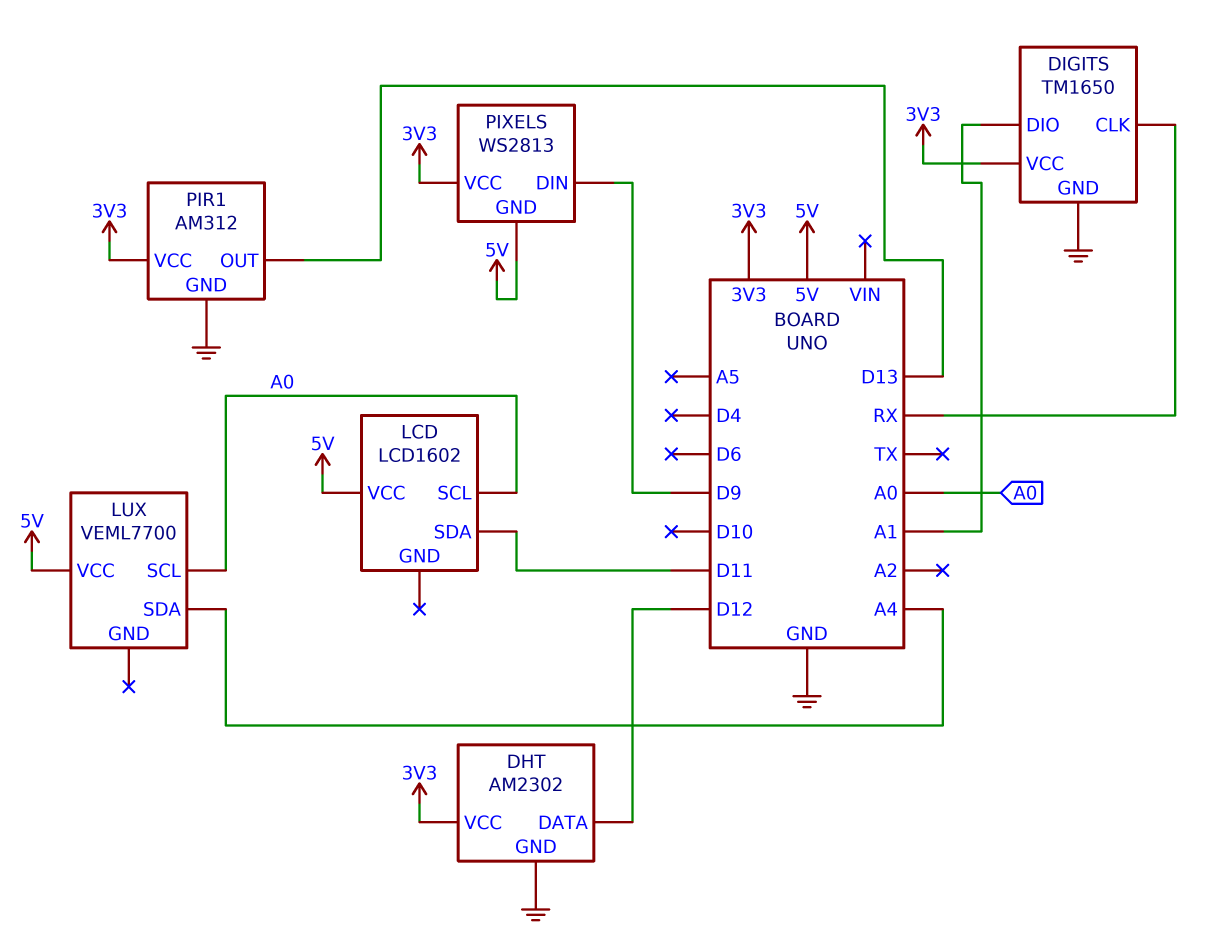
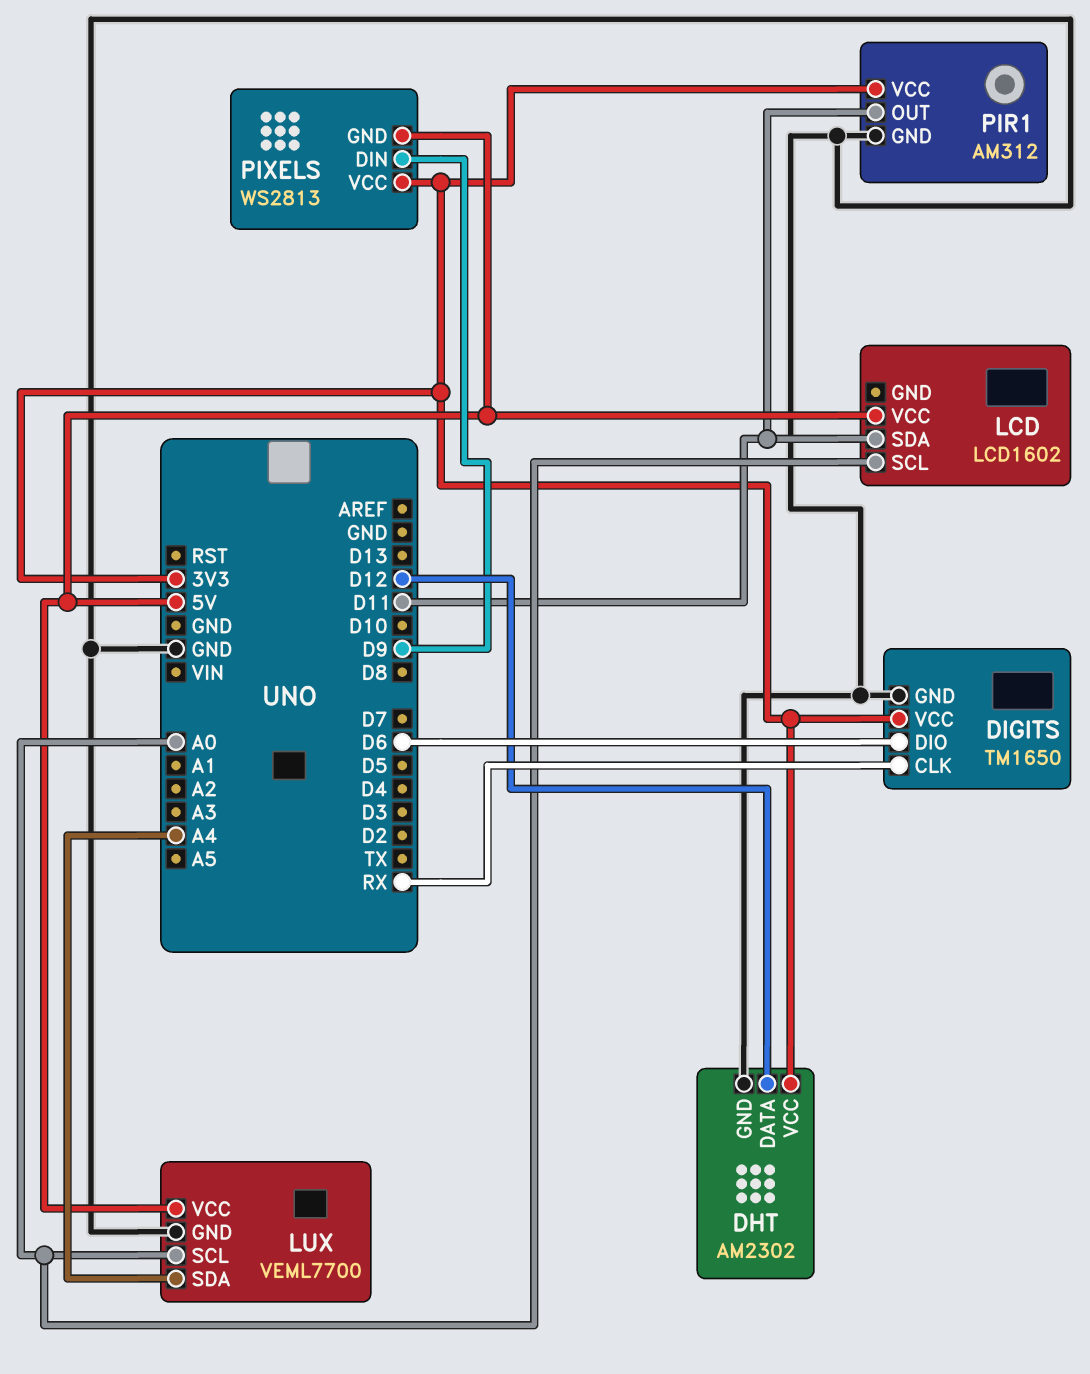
DIGITS pin DIO: A1 -> D6
LUX pin GND: none -> GND
PIR1 pin OUT: D13 -> D11

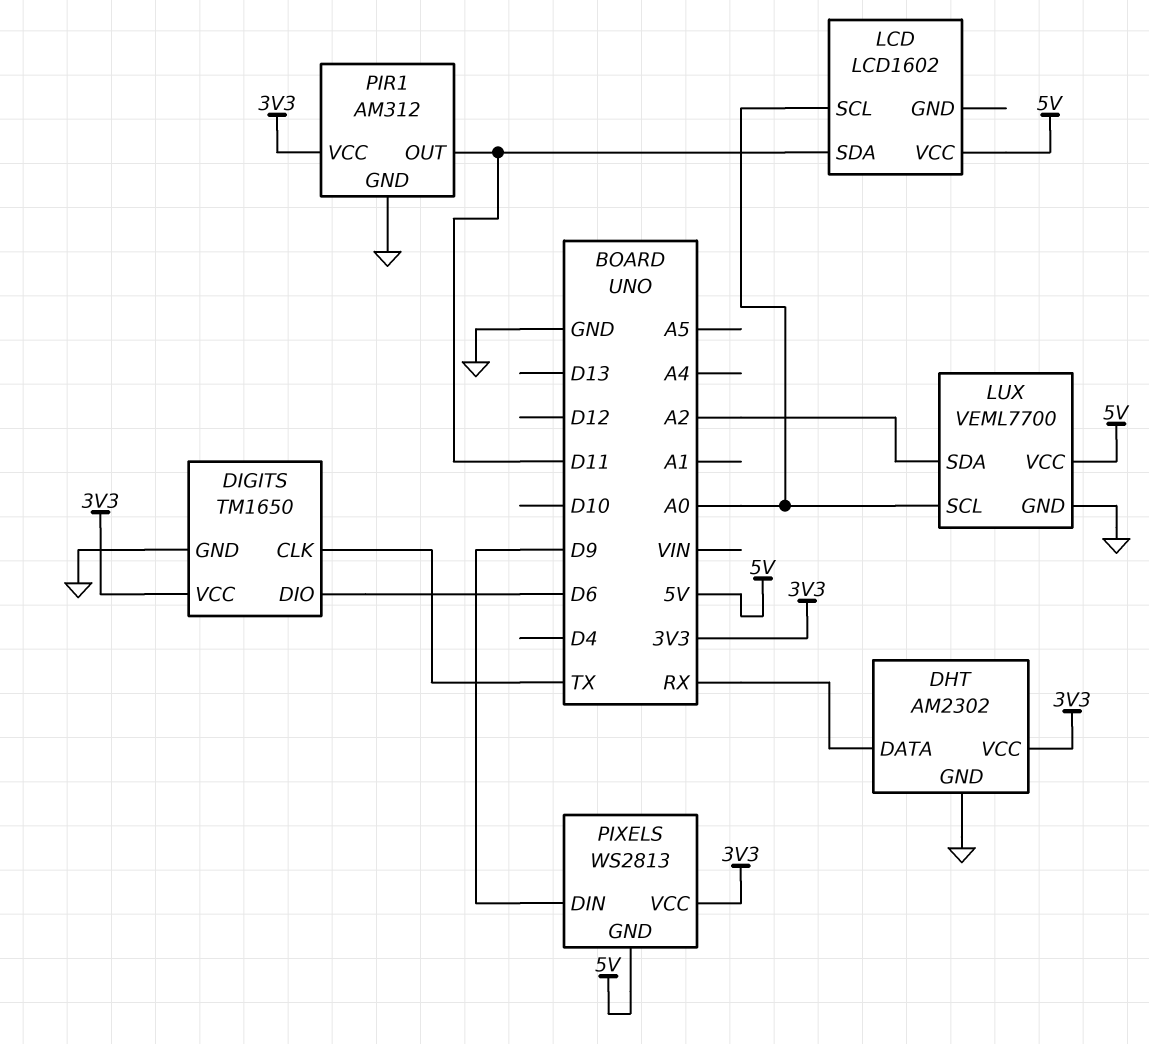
DHT pin DATA: D12 -> RX
DIGITS pin CLK: RX -> TX
LUX pin SDA: A4 -> A2

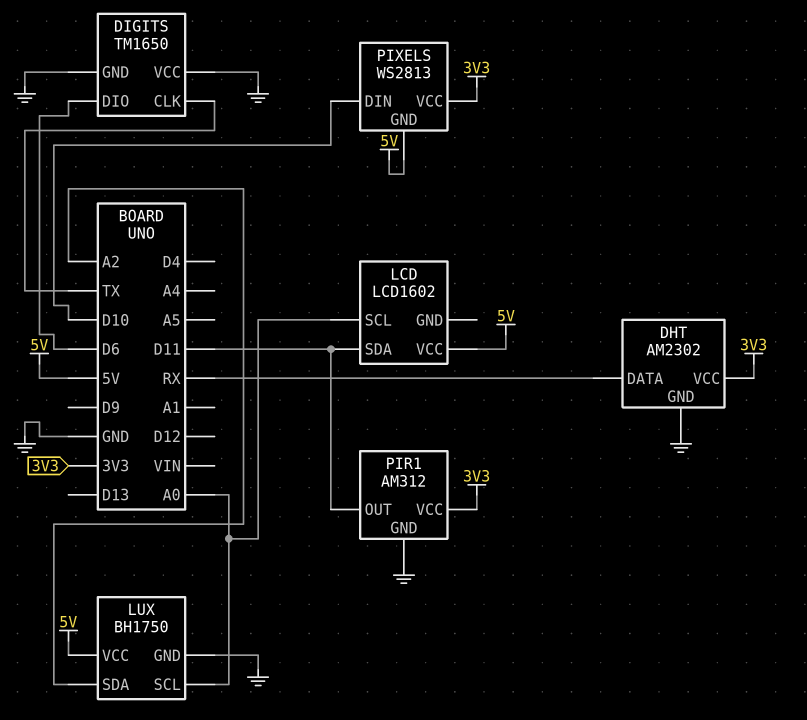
DIGITS pin VCC: 3V3 -> GND
LUX: VEML7700 -> BH1750
PIXELS pin DIN: D9 -> D10

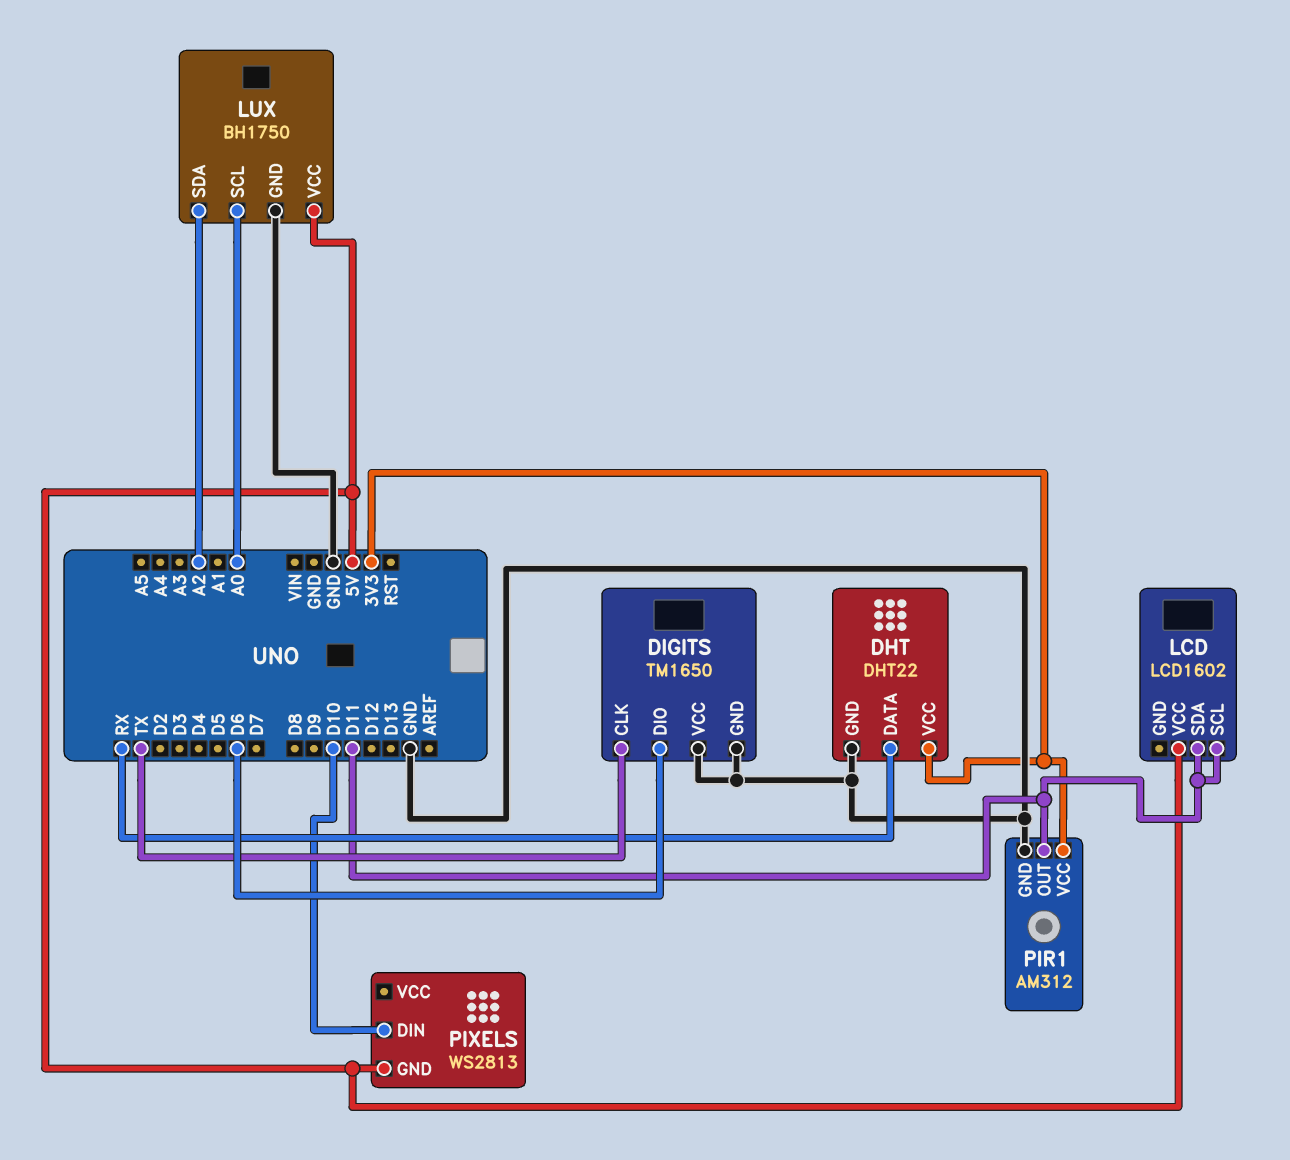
DHT: AM2302 -> DHT22
LCD pin SCL: A0 -> D11
PIXELS pin VCC: 3V3 -> none

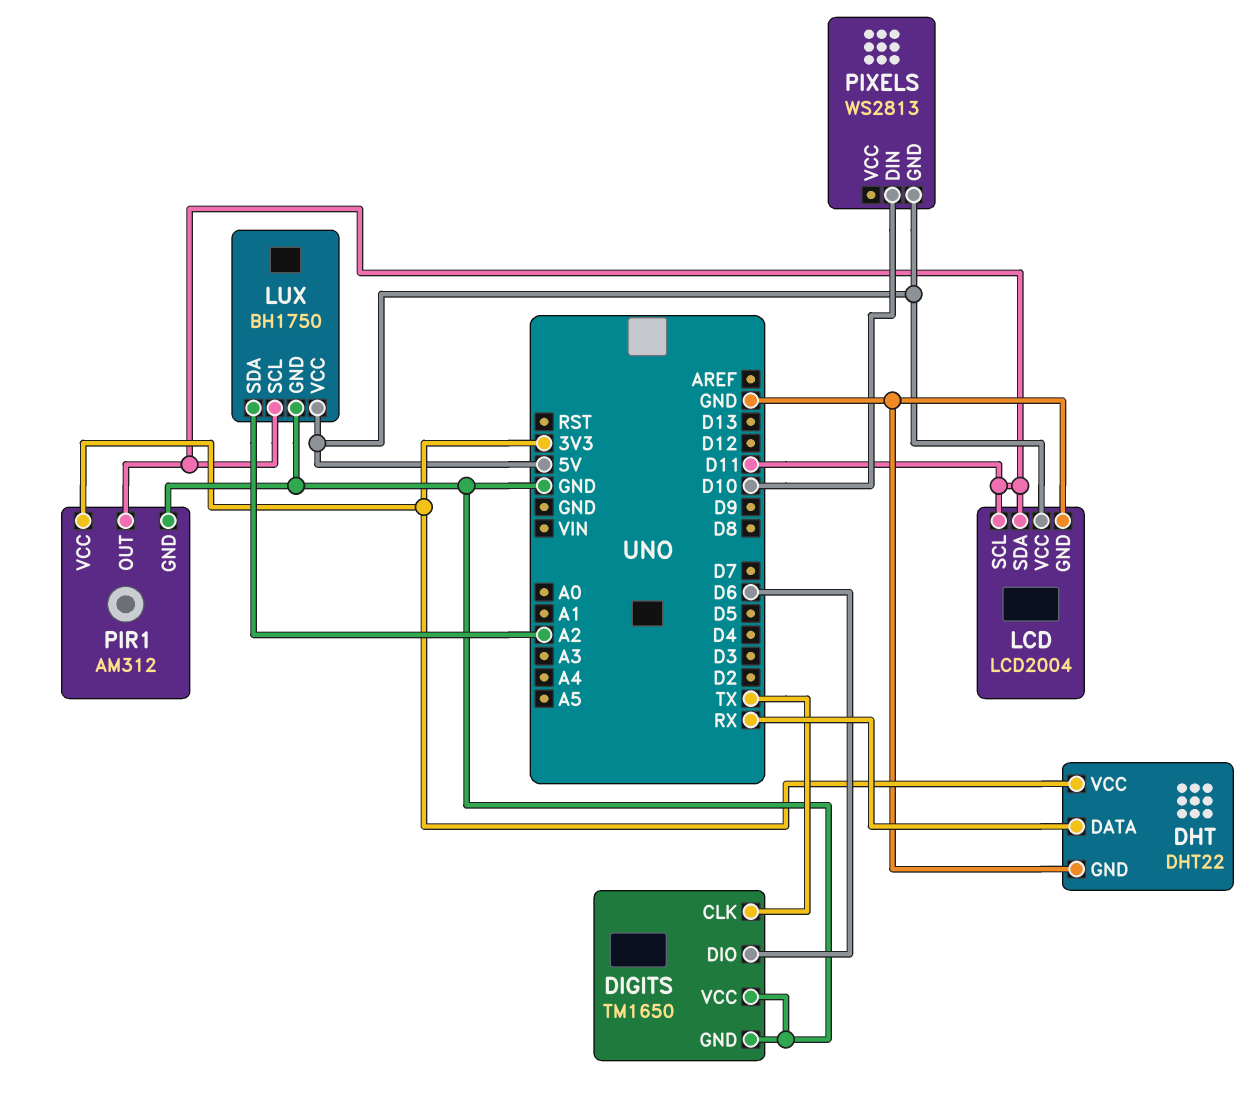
LCD: LCD1602 -> LCD2004
LCD pin GND: none -> GND
LUX pin SCL: A0 -> D11

